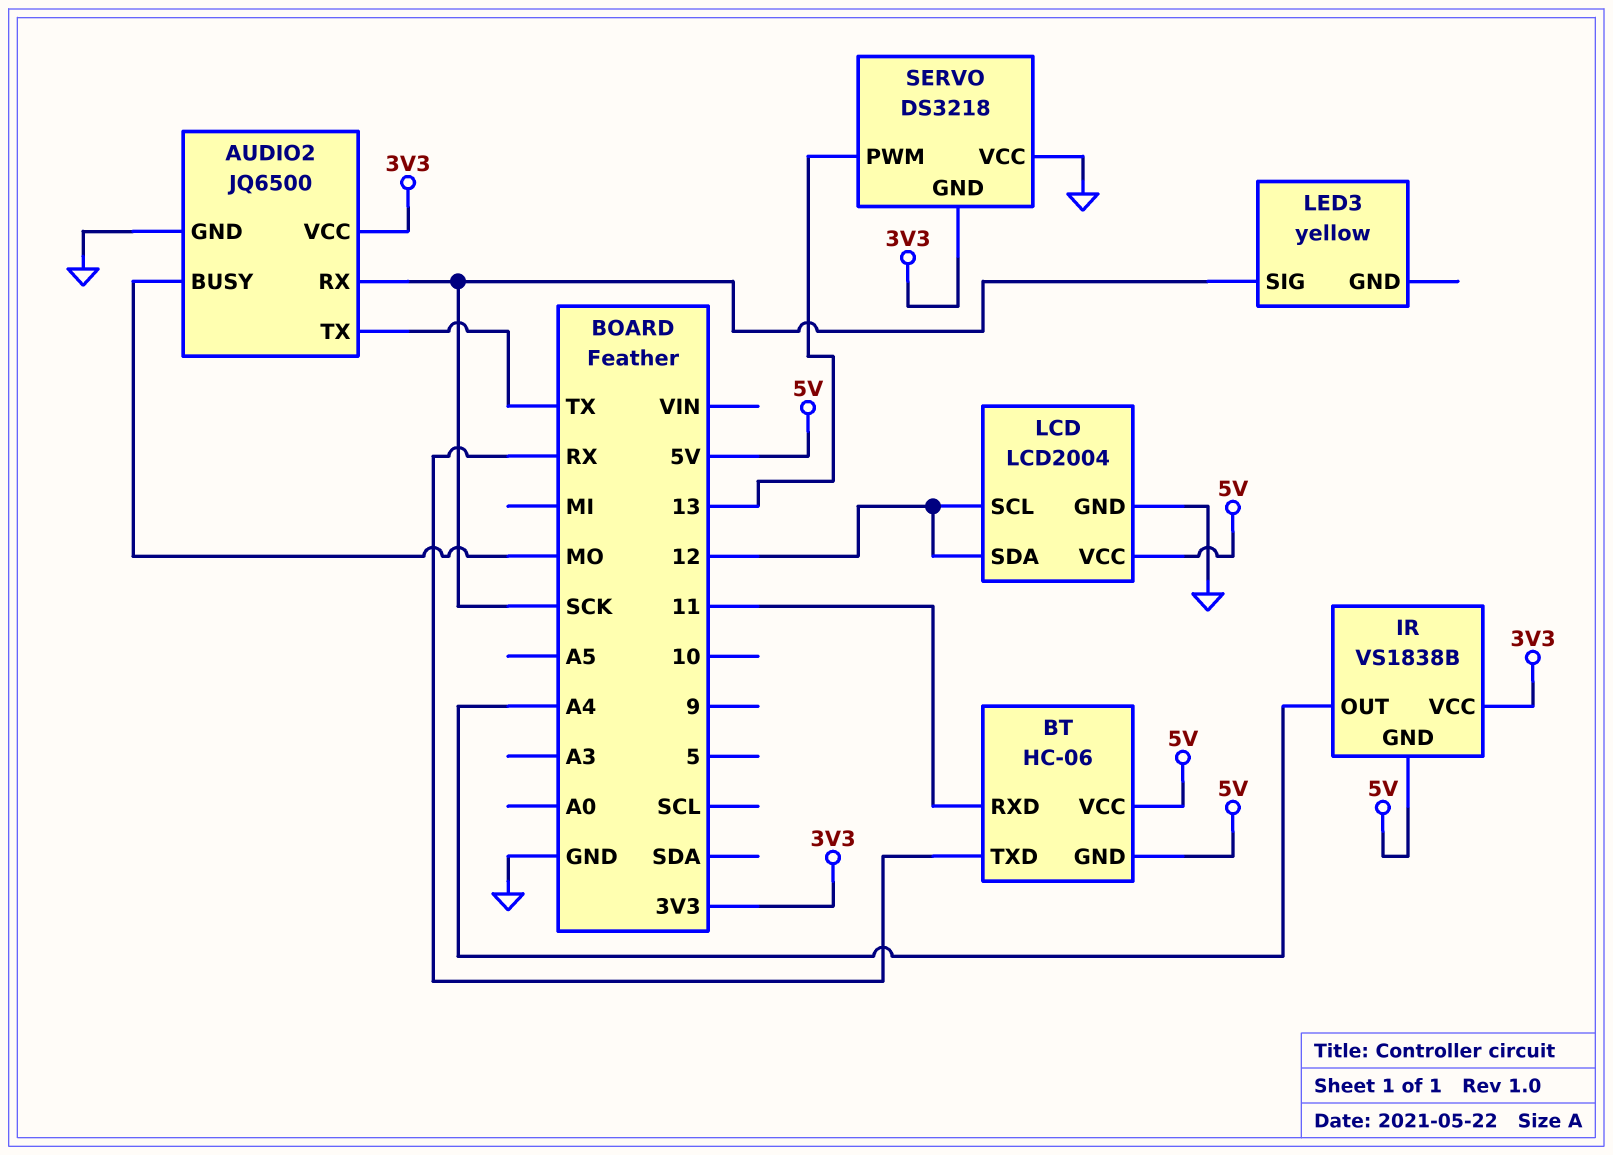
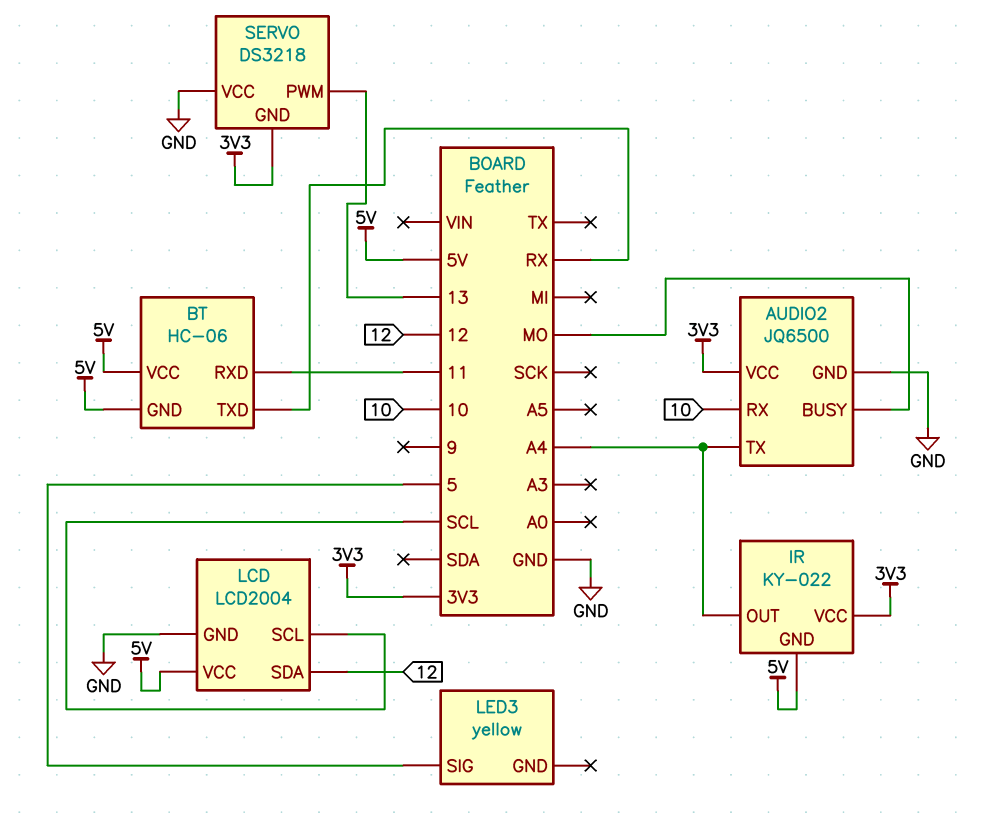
AUDIO2 pin RX: SCK -> 10
AUDIO2 pin TX: TX -> A4
IR: VS1838B -> KY-022
LCD pin SCL: 12 -> SCL
LED3 pin SIG: SCK -> 5

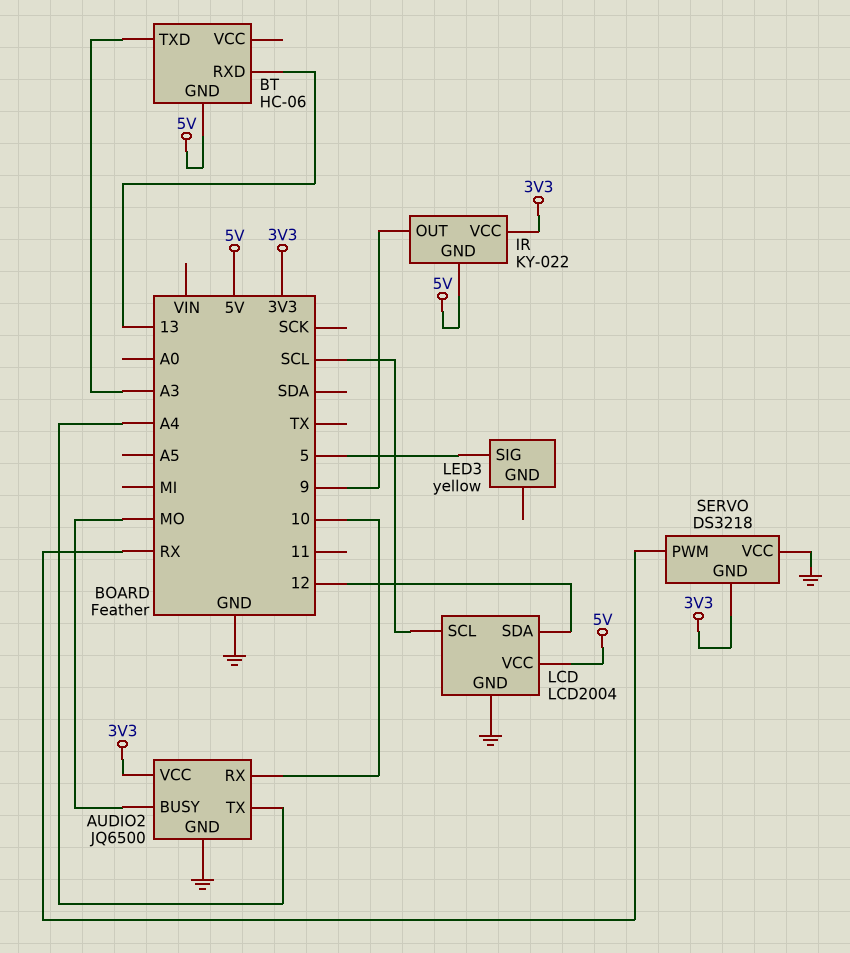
BT pin RXD: 11 -> 13
BT pin TXD: RX -> A3
BT pin VCC: 5V -> none
IR pin OUT: A4 -> 9
SERVO pin PWM: 13 -> RX

